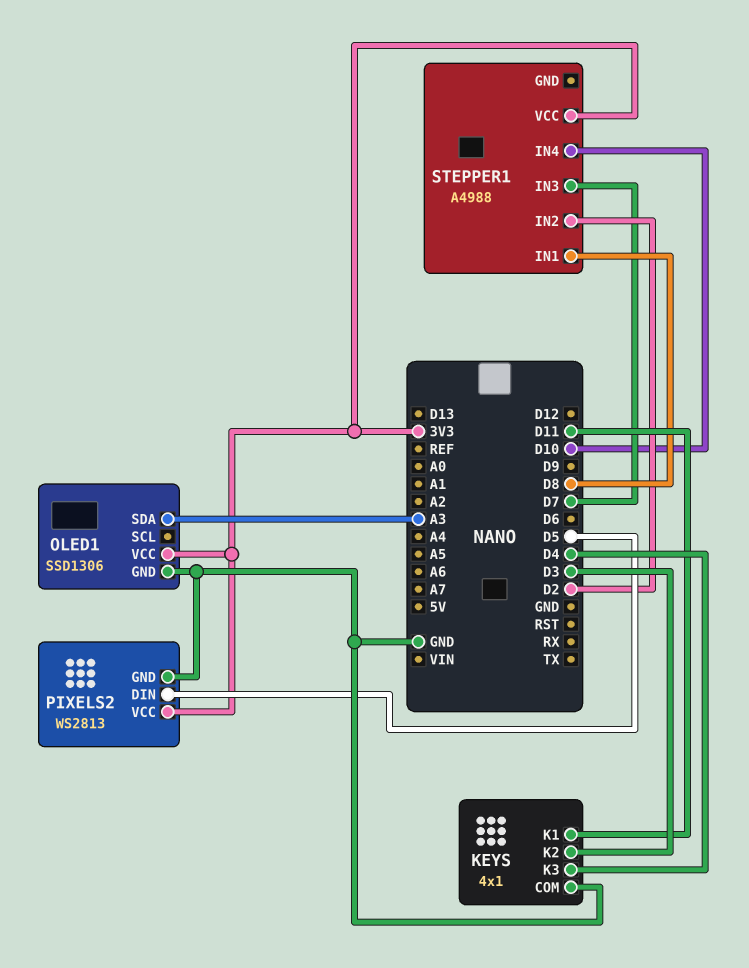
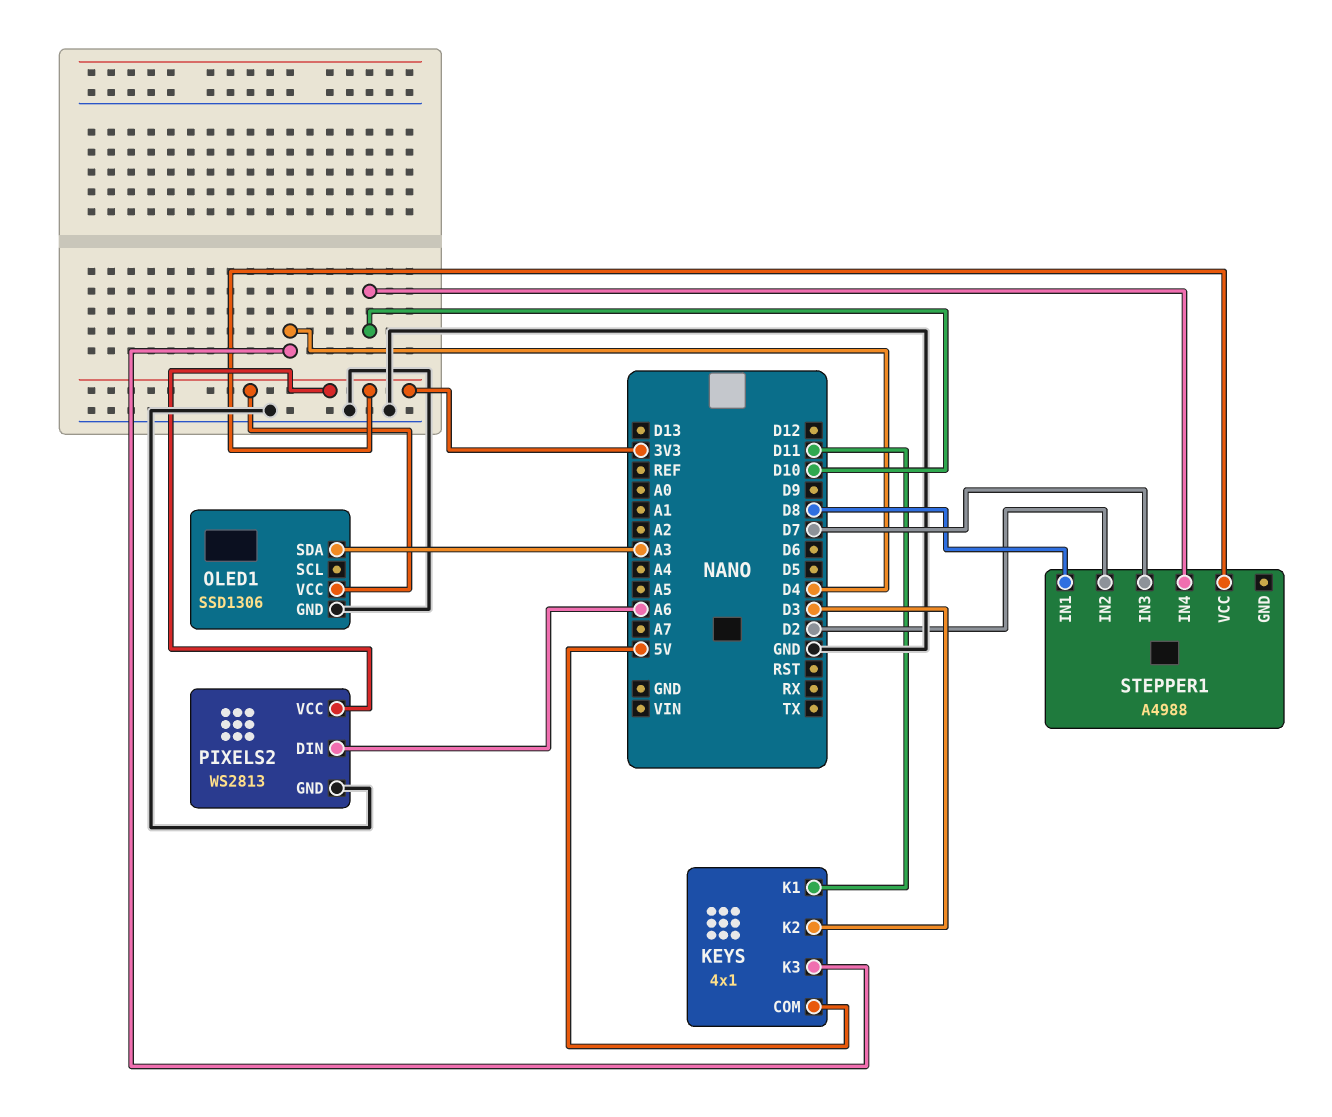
KEYS pin COM: GND -> 5V
PIXELS2 pin DIN: D5 -> A6

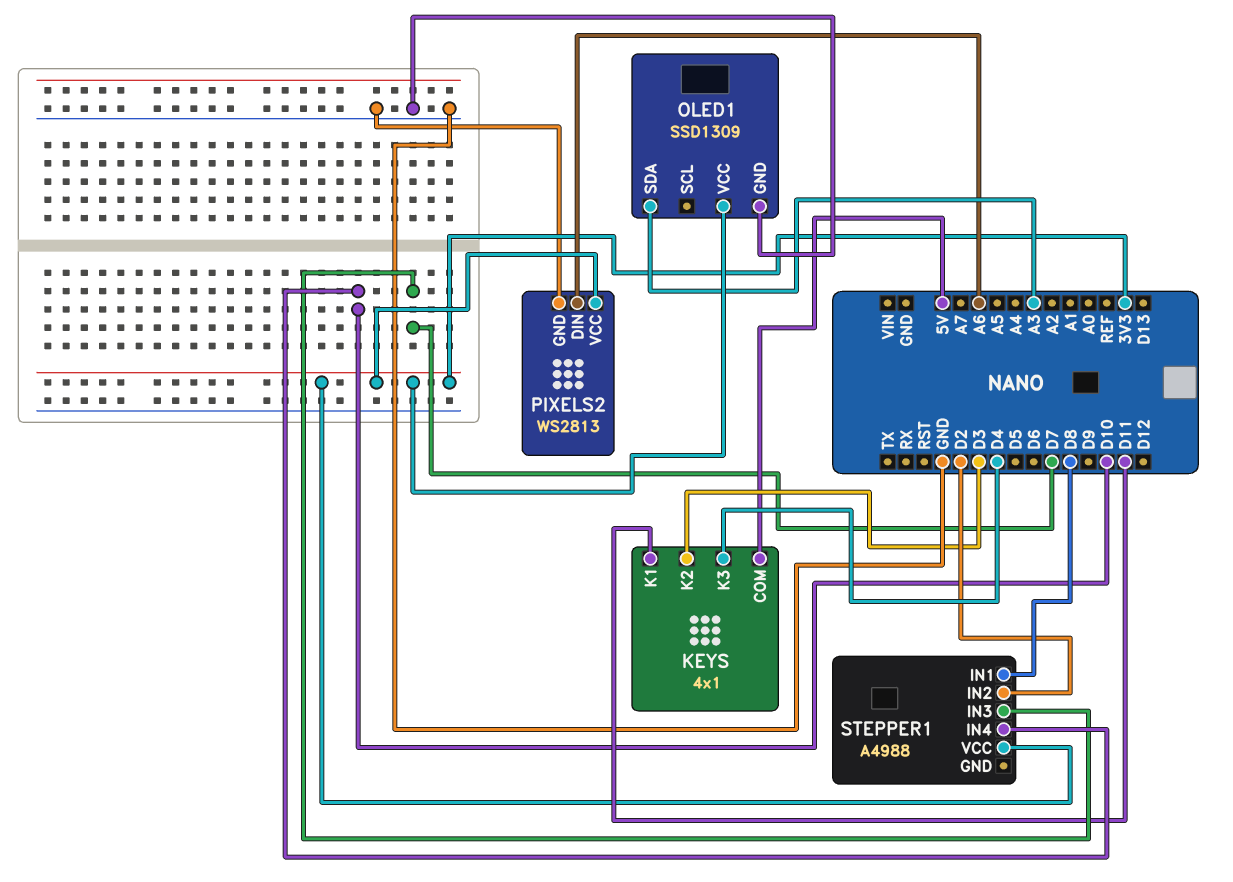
OLED1: SSD1306 -> SSD1309

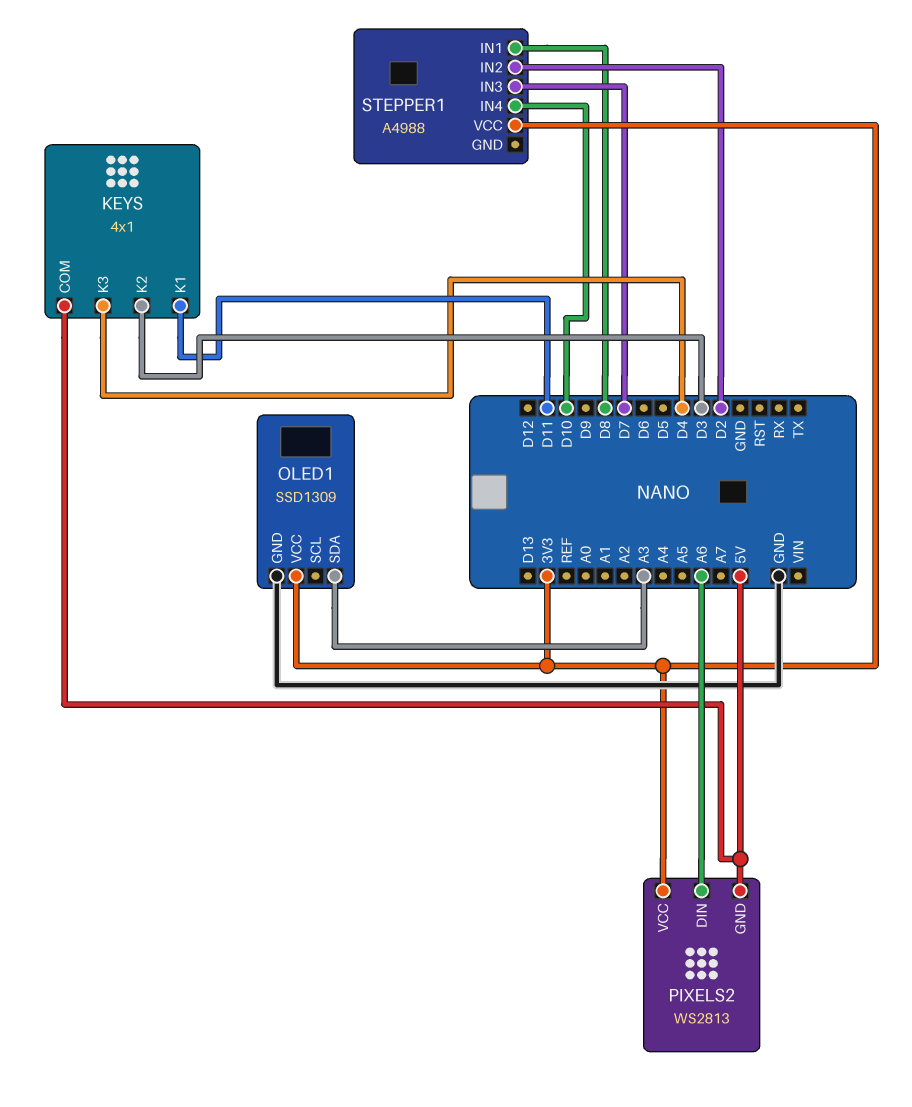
PIXELS2 pin GND: GND -> 5V

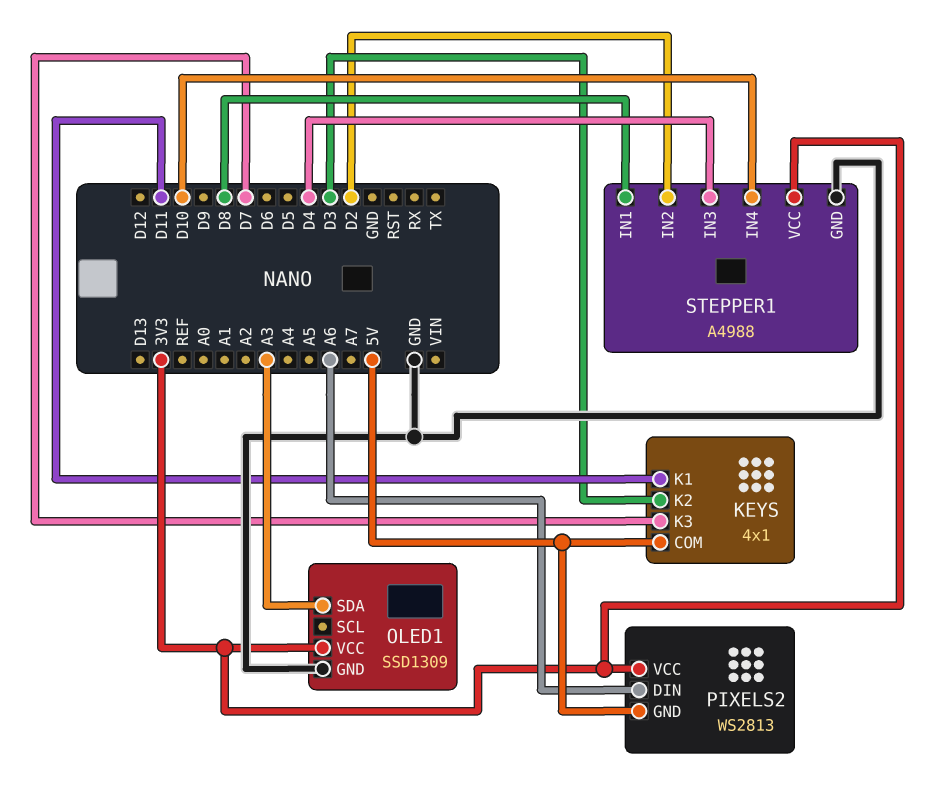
KEYS pin K3: D4 -> D7
STEPPER1 pin GND: none -> GND
STEPPER1 pin IN3: D7 -> D4

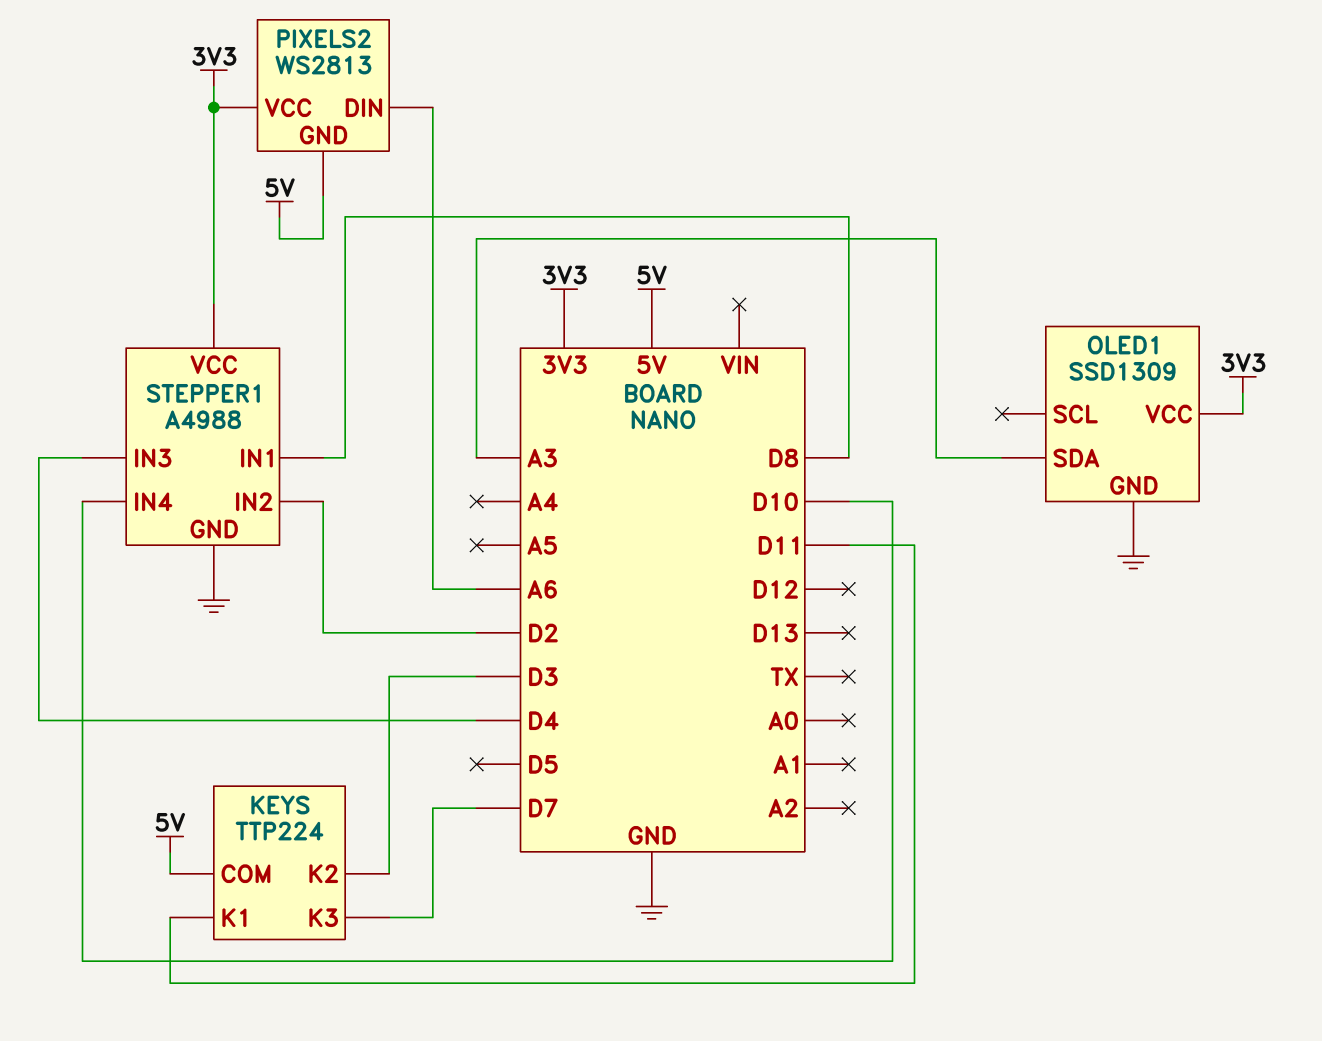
KEYS: 4x1 -> TTP224

